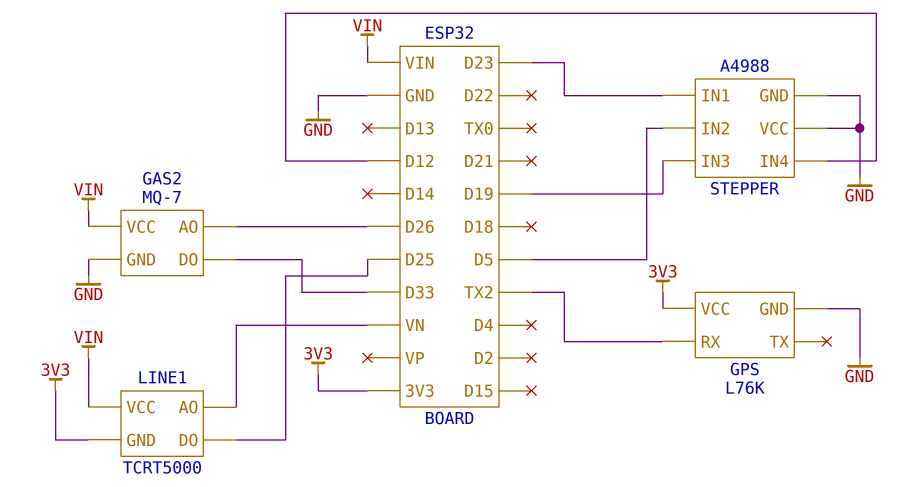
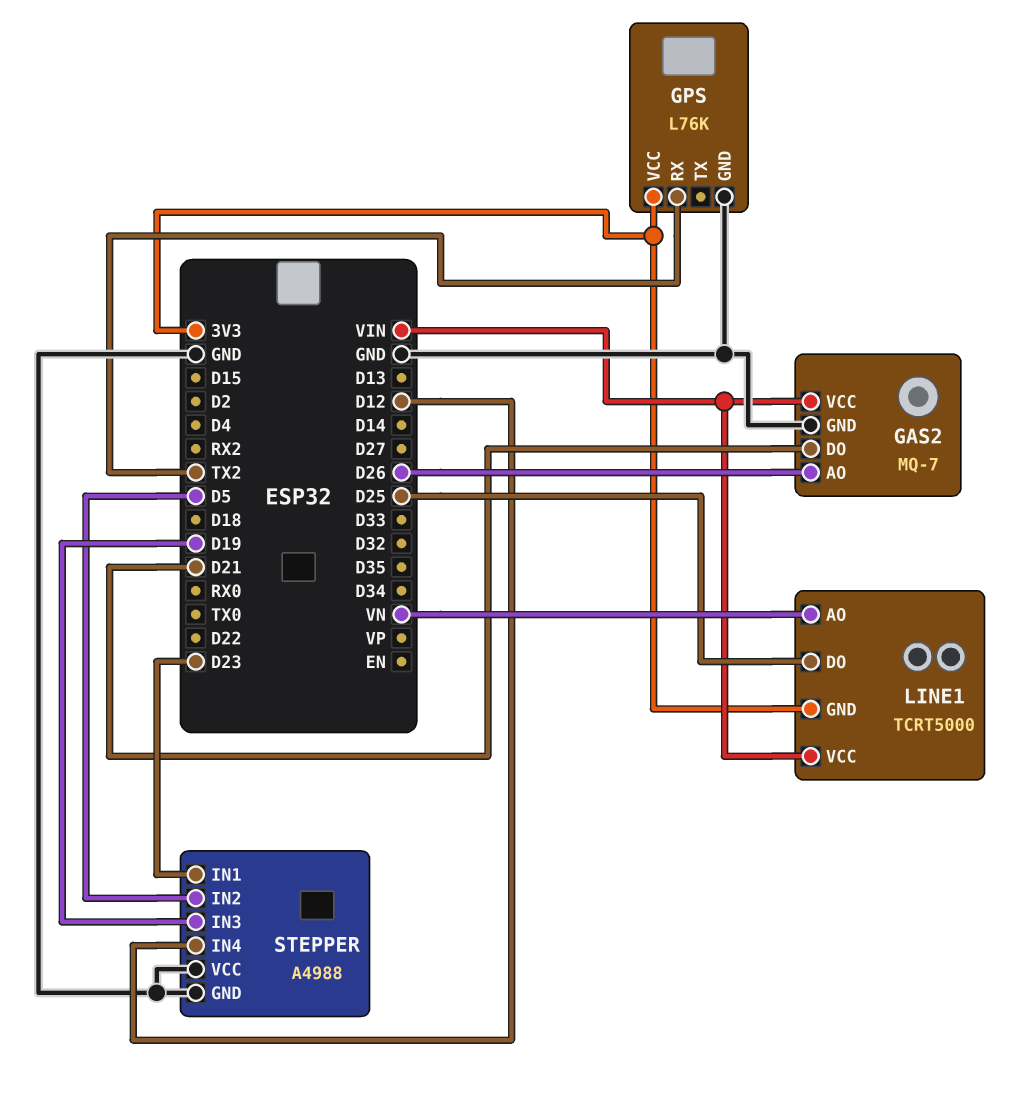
GAS2 pin DO: D33 -> D21

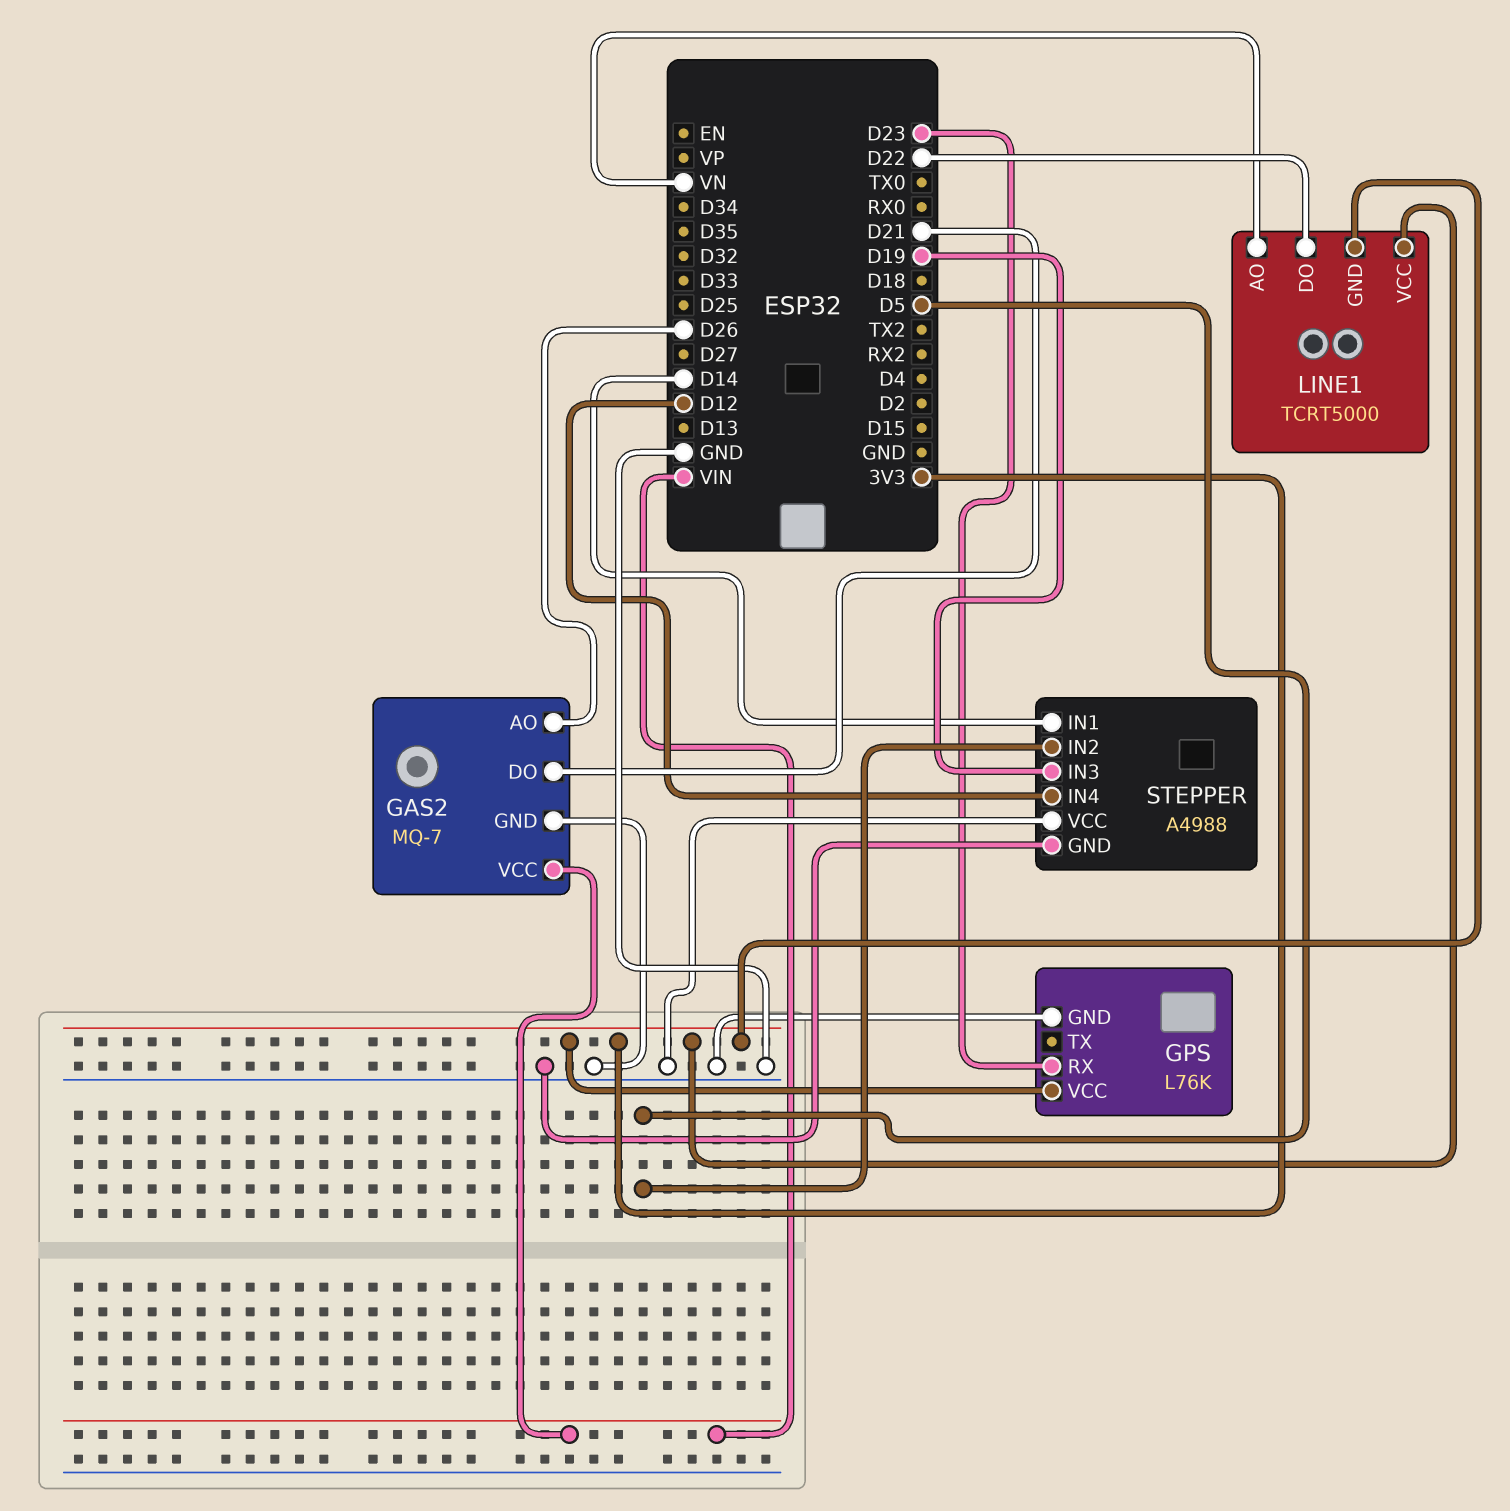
GPS pin RX: TX2 -> D23
LINE1 pin DO: D25 -> D22
LINE1 pin VCC: VIN -> 3V3
STEPPER pin IN1: D23 -> D14

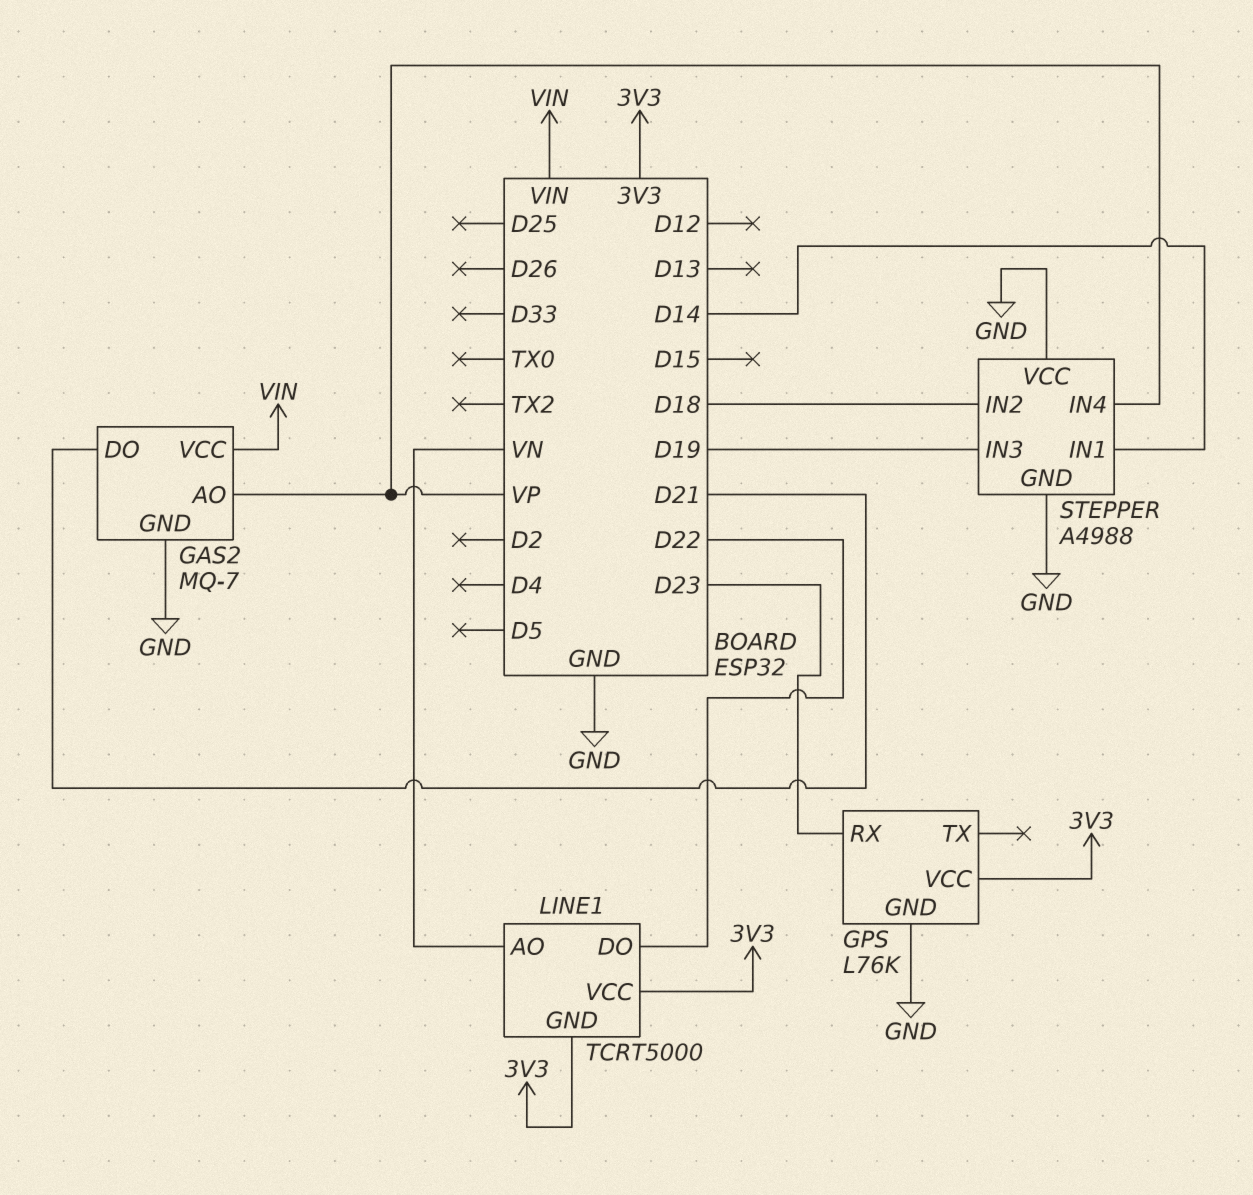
GAS2 pin AO: D26 -> VP
STEPPER pin IN2: D5 -> D18
STEPPER pin IN4: D12 -> VP

